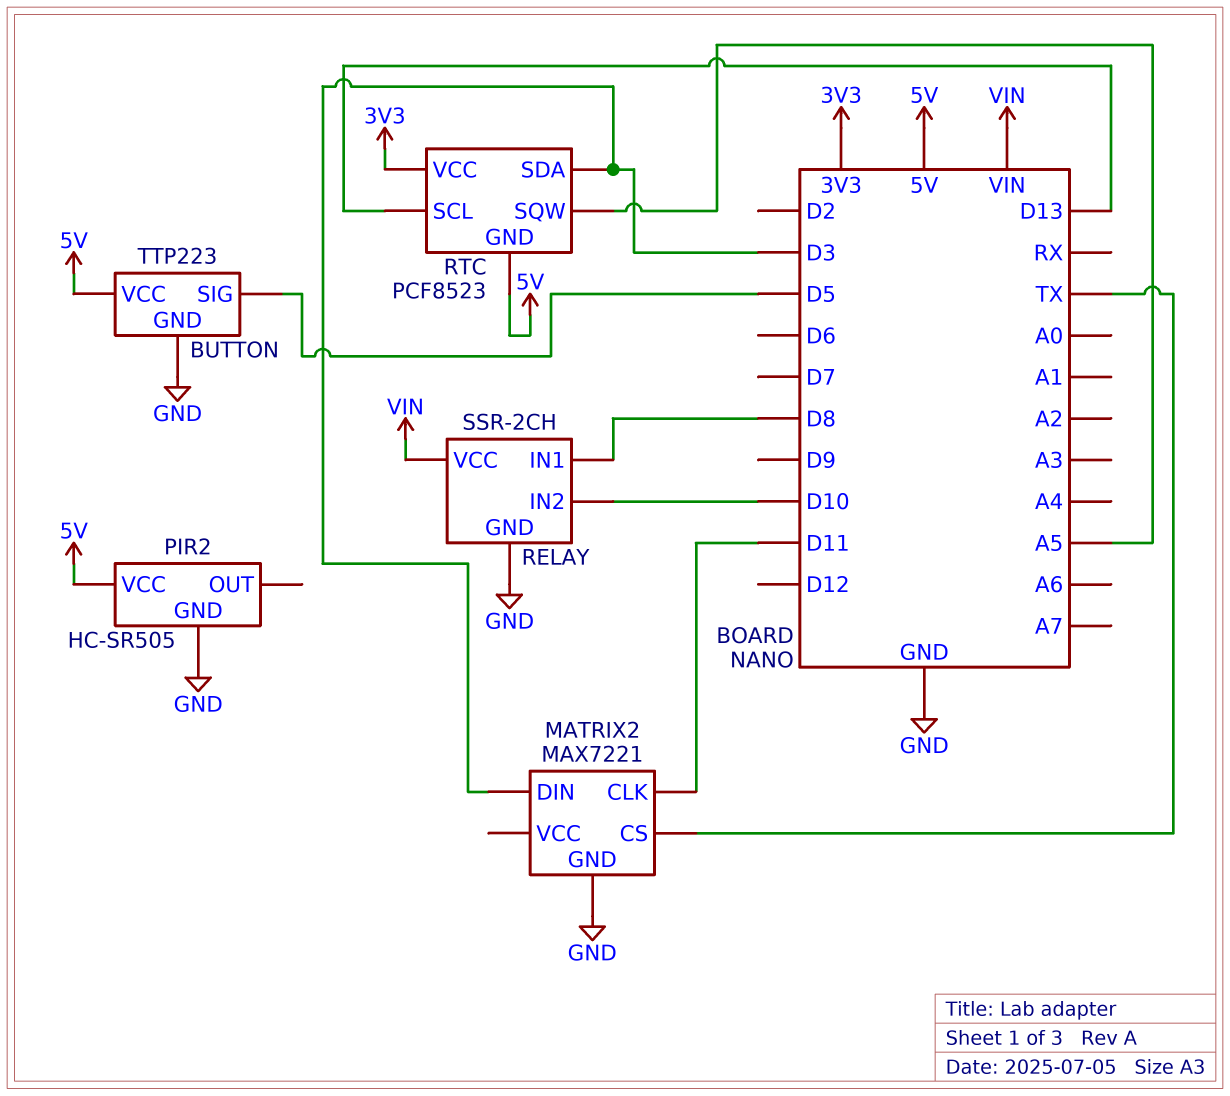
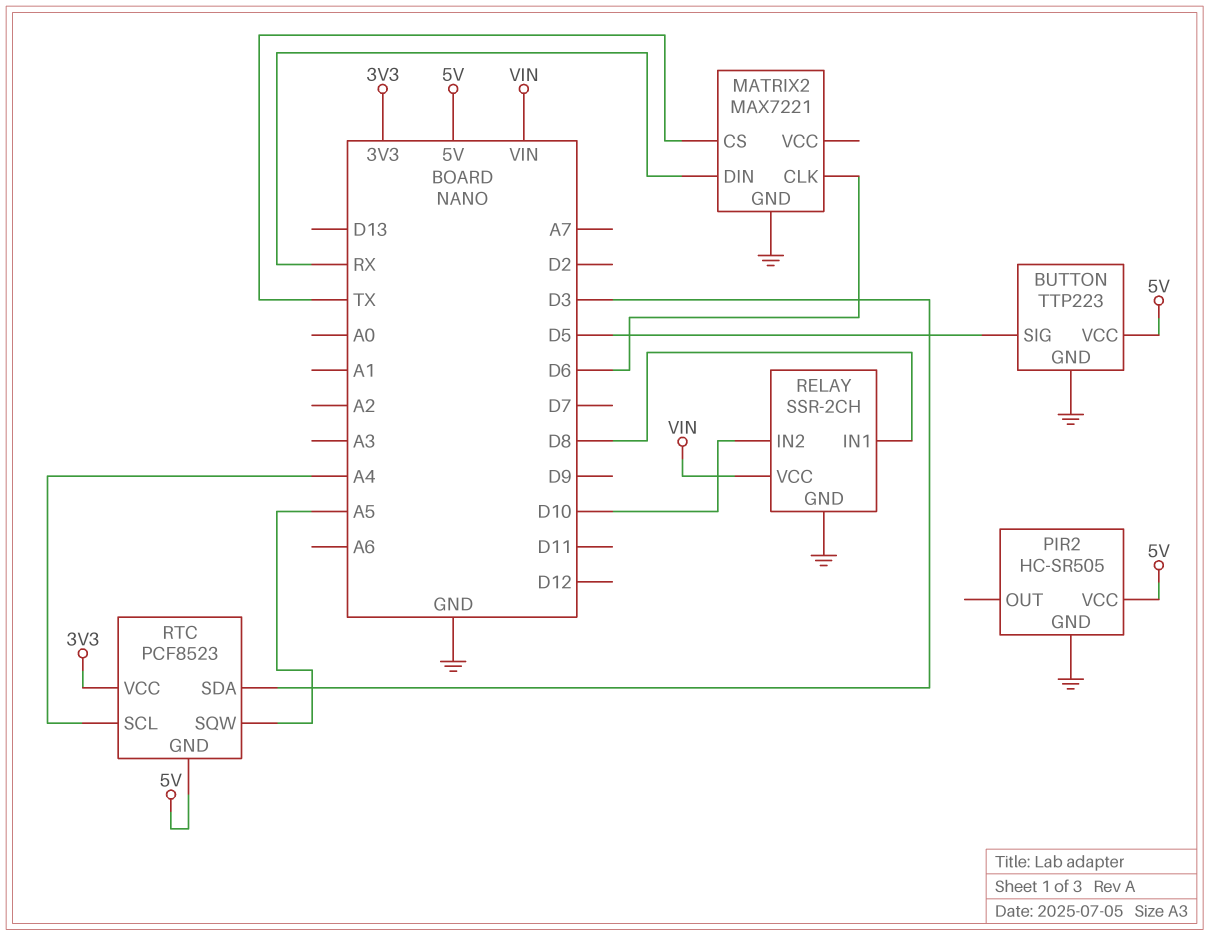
MATRIX2 pin CLK: D11 -> D6
MATRIX2 pin DIN: D3 -> RX
RTC pin SCL: D13 -> A4

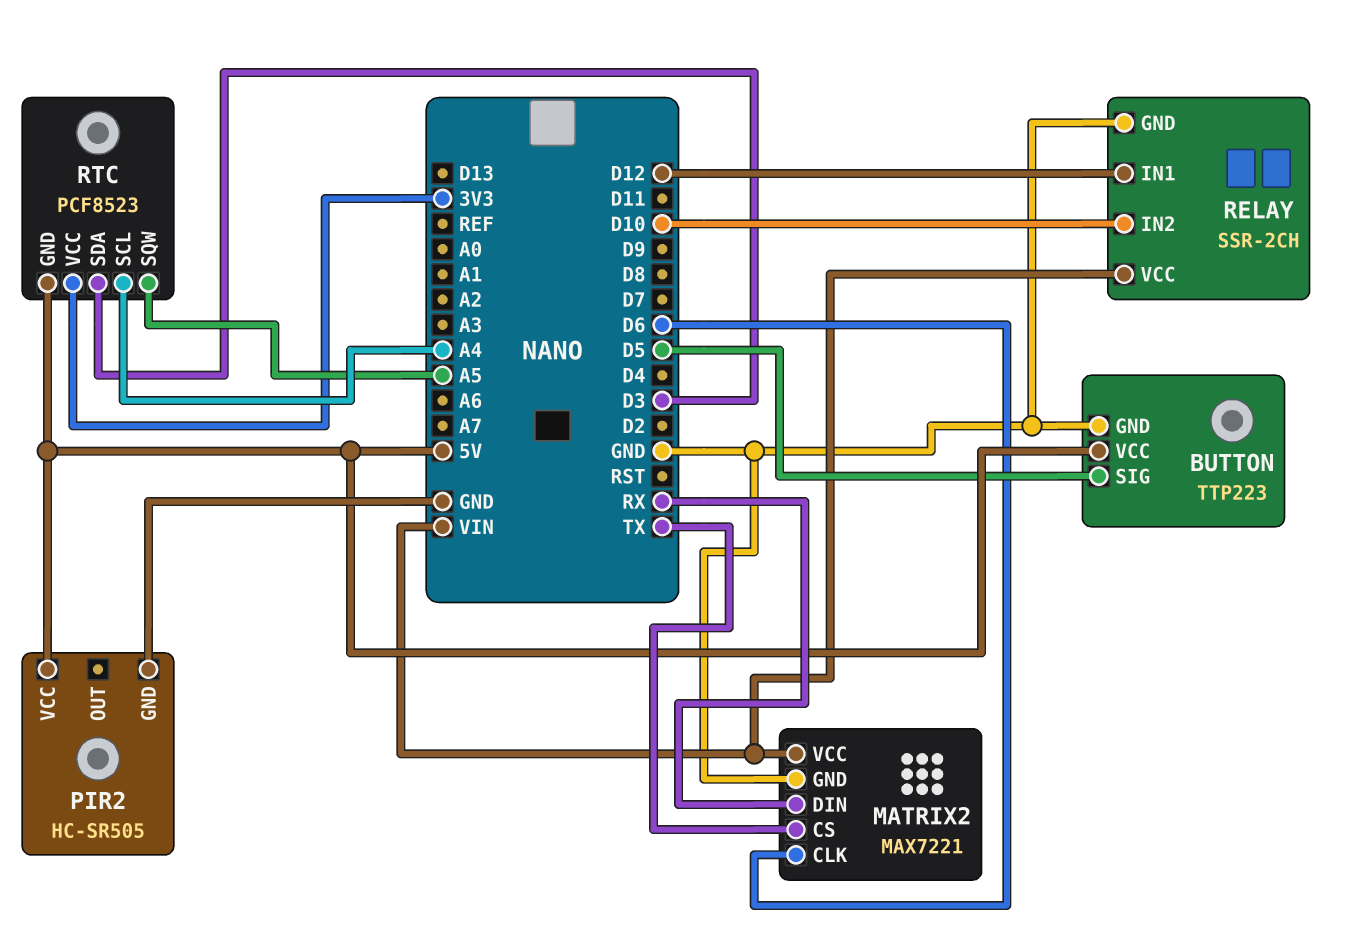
MATRIX2 pin VCC: none -> VIN
RELAY pin IN1: D8 -> D12

